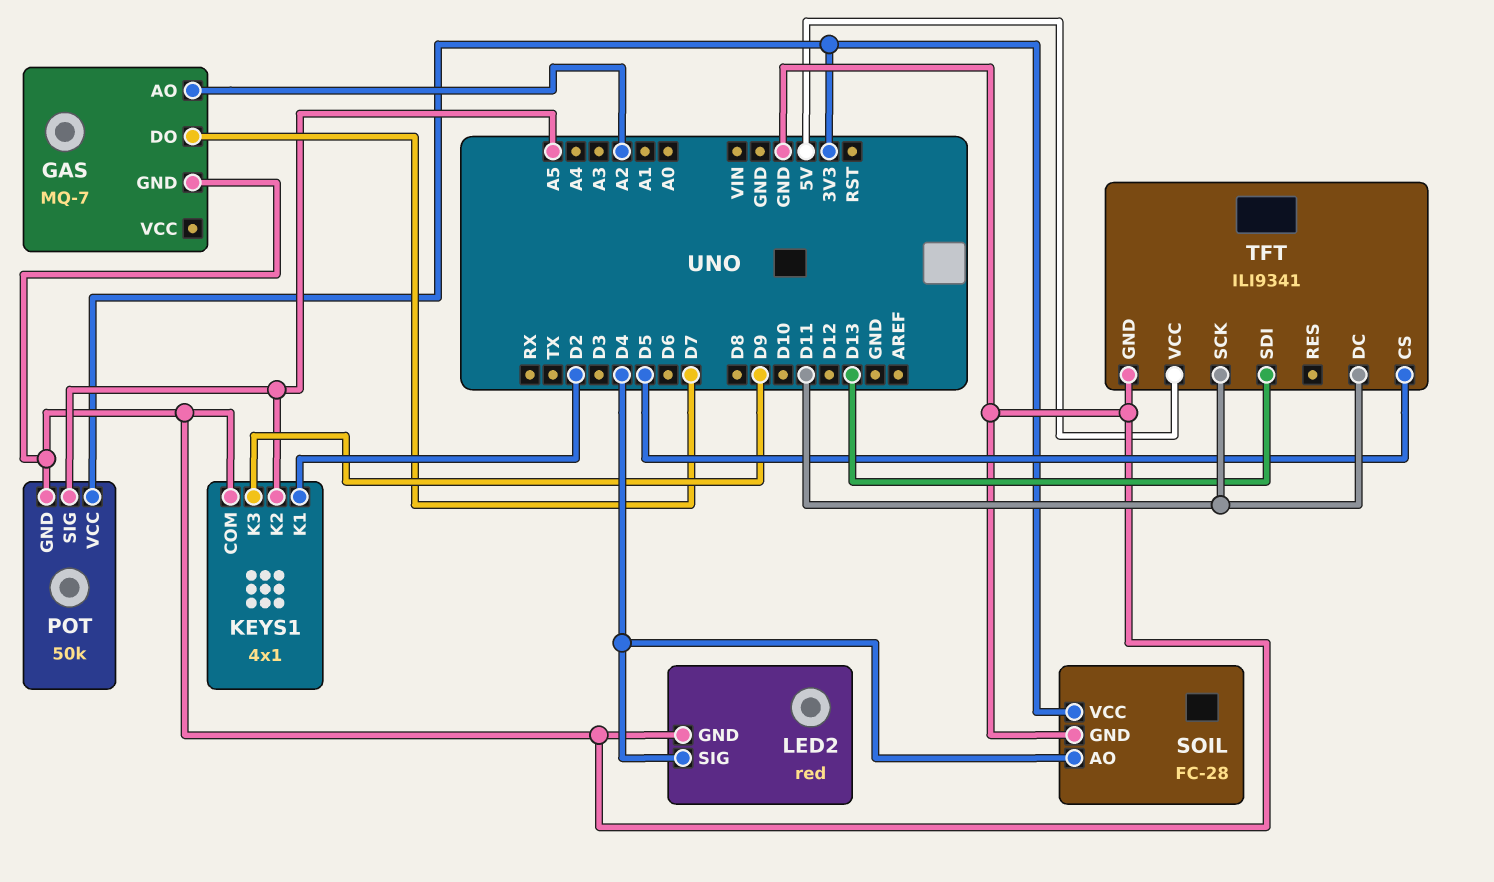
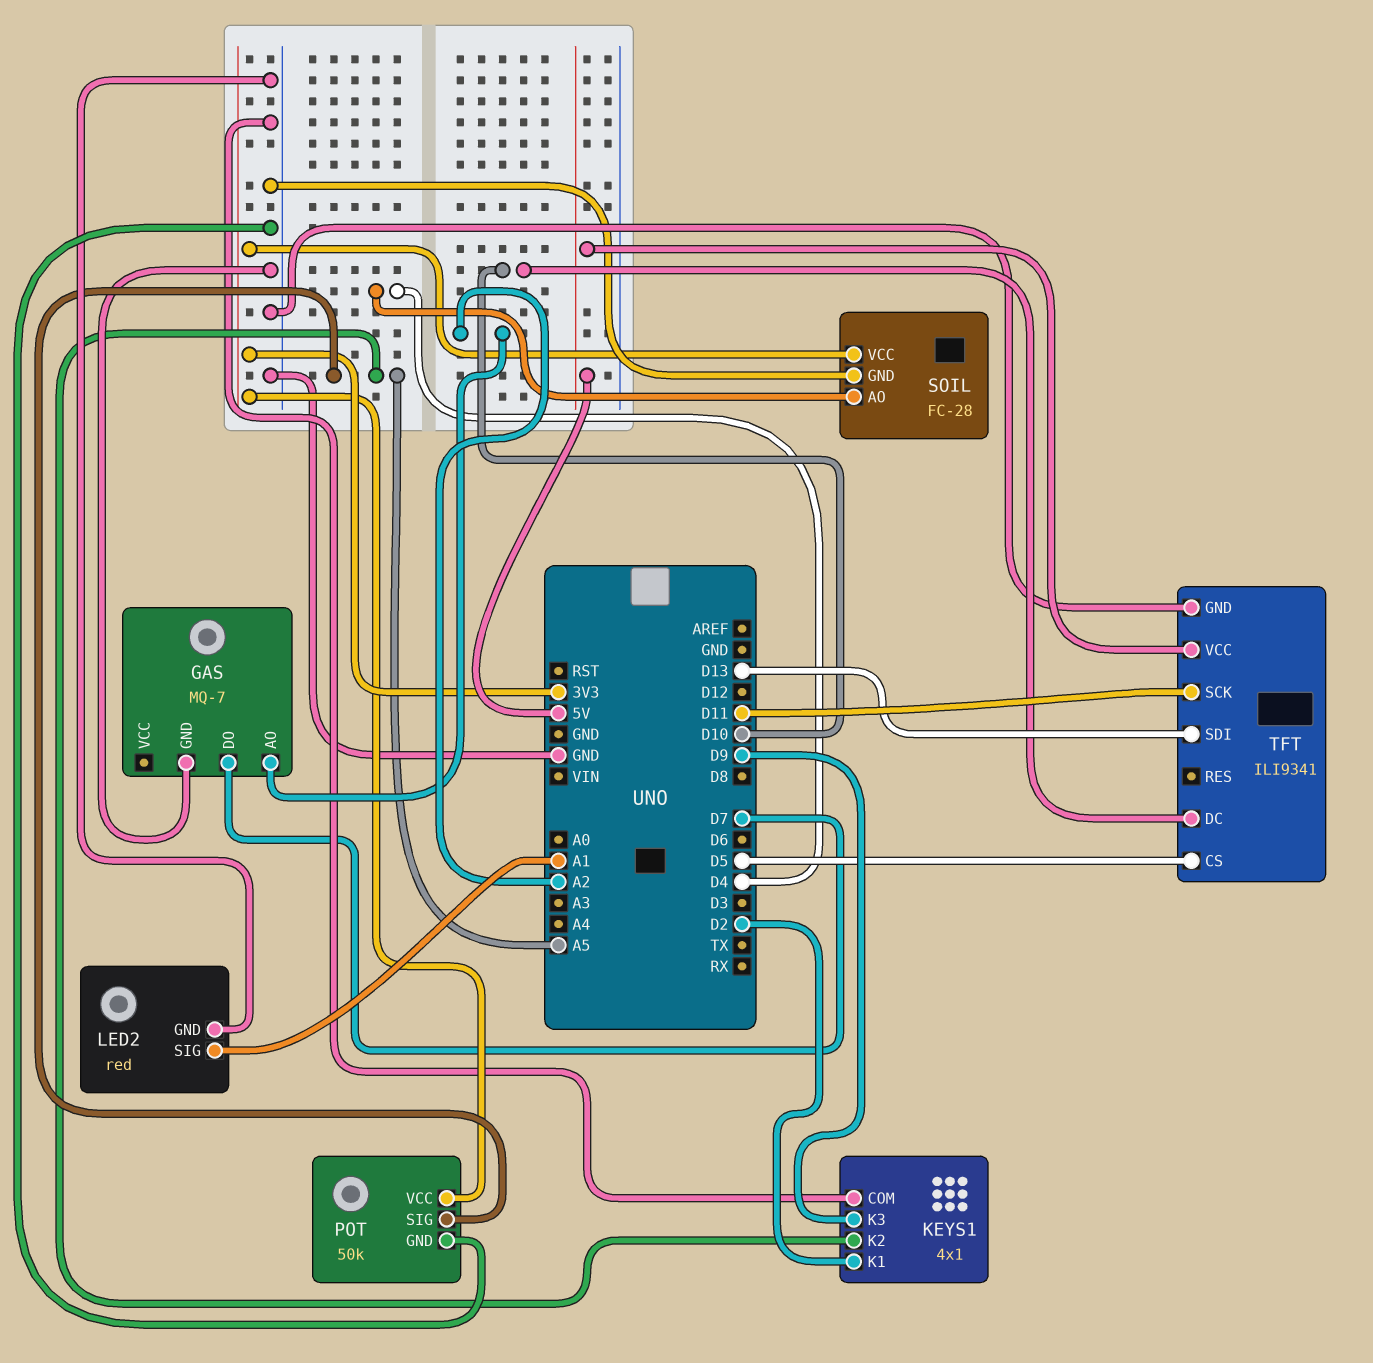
LED2 pin SIG: D4 -> A1
TFT pin DC: D11 -> D10

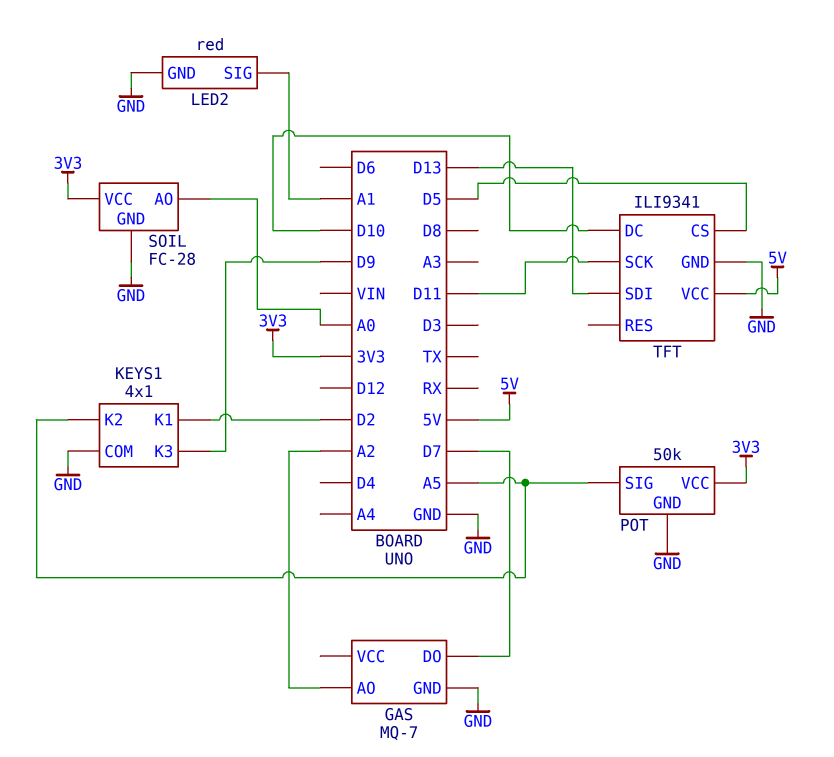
SOIL pin AO: D4 -> A0

